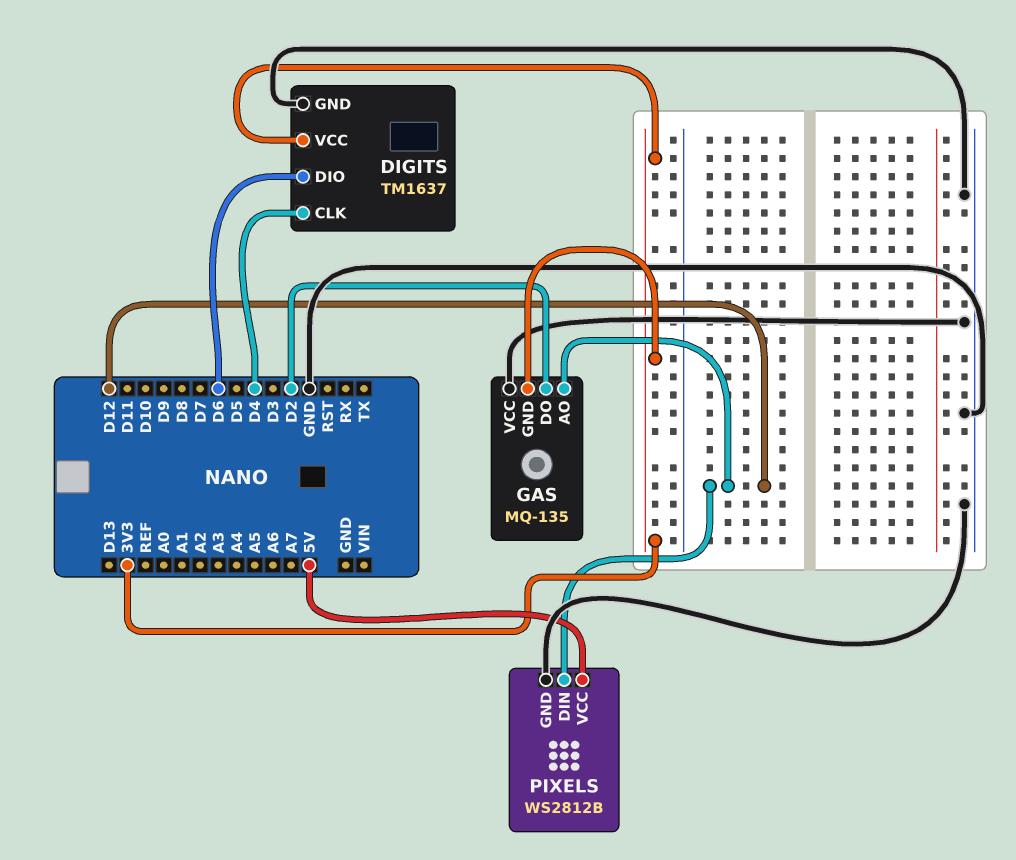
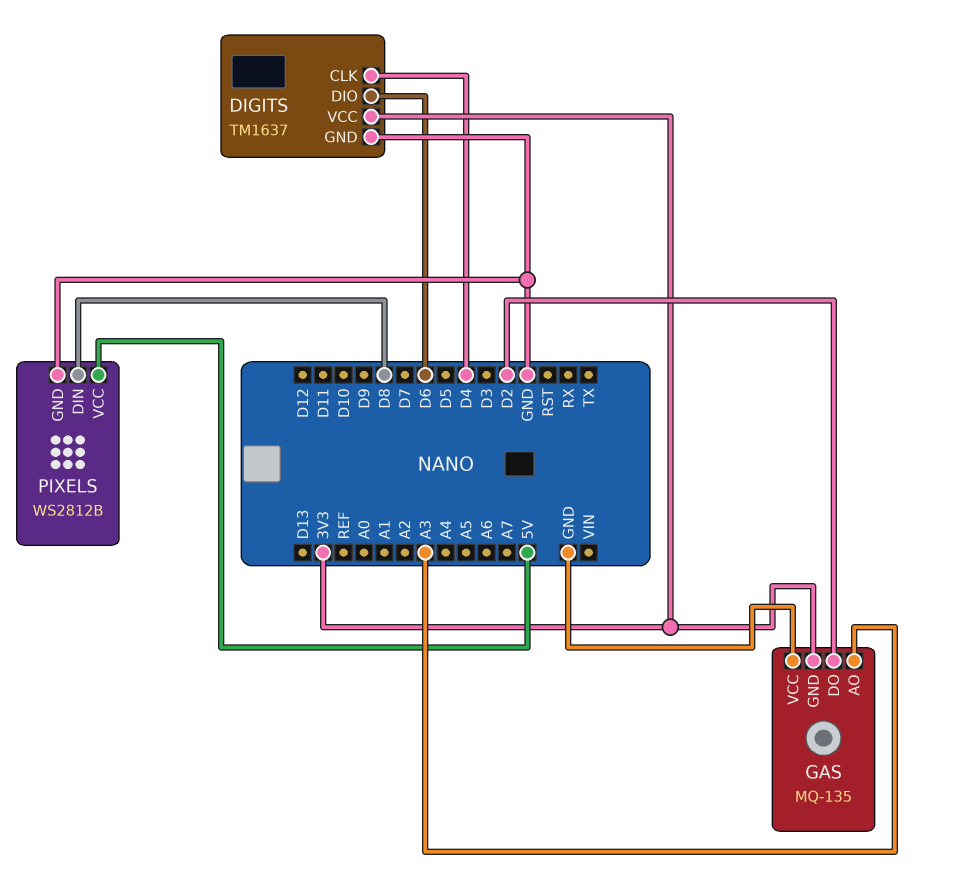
GAS pin AO: D12 -> A3
PIXELS pin DIN: D12 -> D8

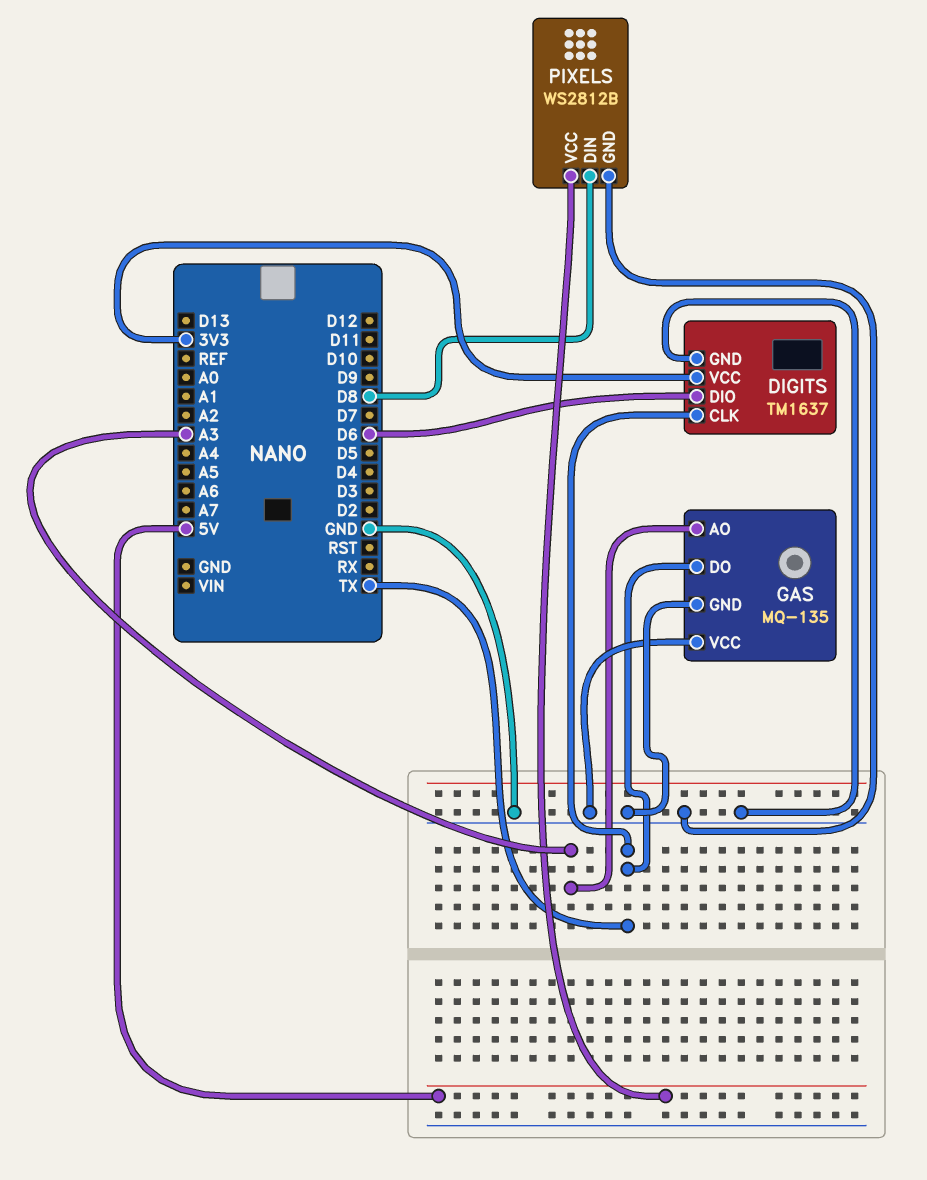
DIGITS pin CLK: D4 -> TX
GAS pin DO: D2 -> TX
GAS pin GND: 3V3 -> GND

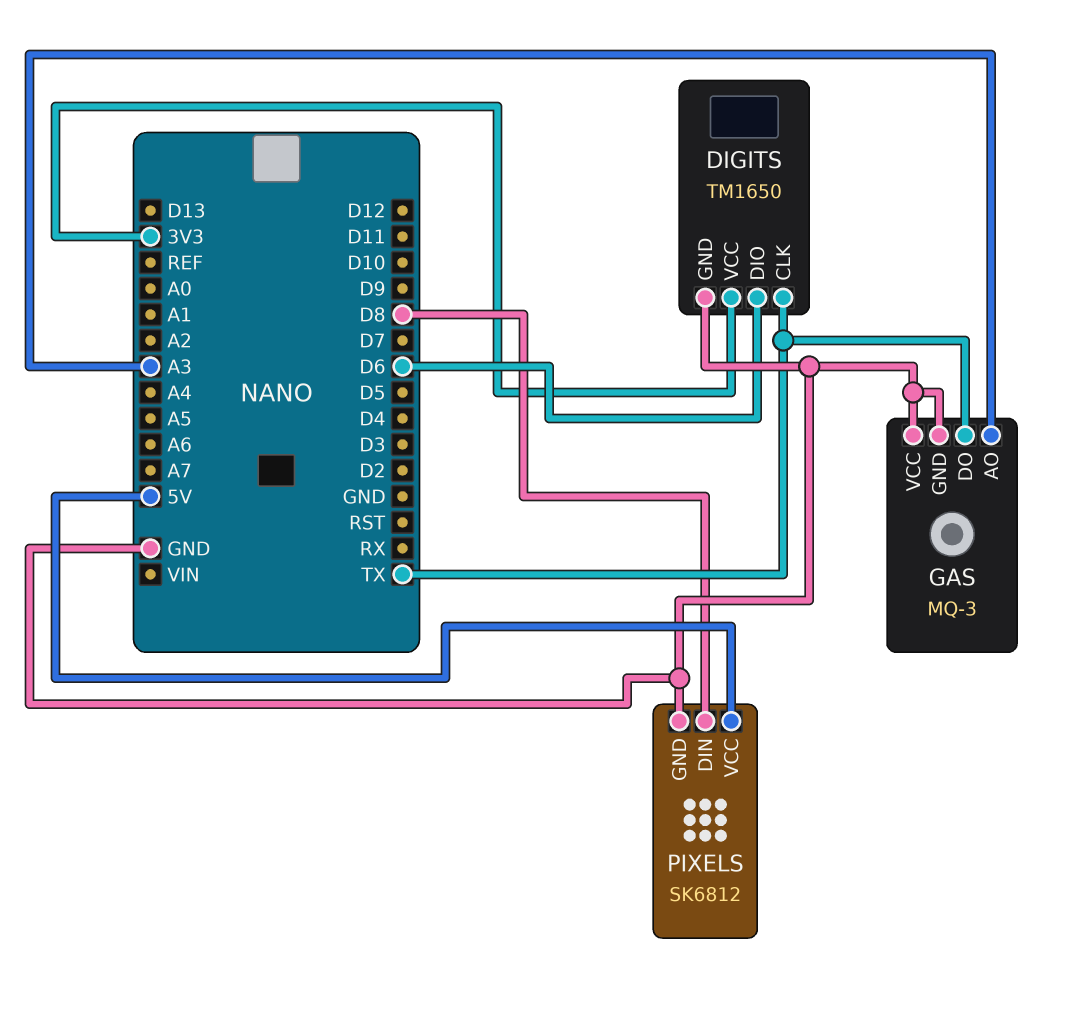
DIGITS: TM1637 -> TM1650
GAS: MQ-135 -> MQ-3
PIXELS: WS2812B -> SK6812

